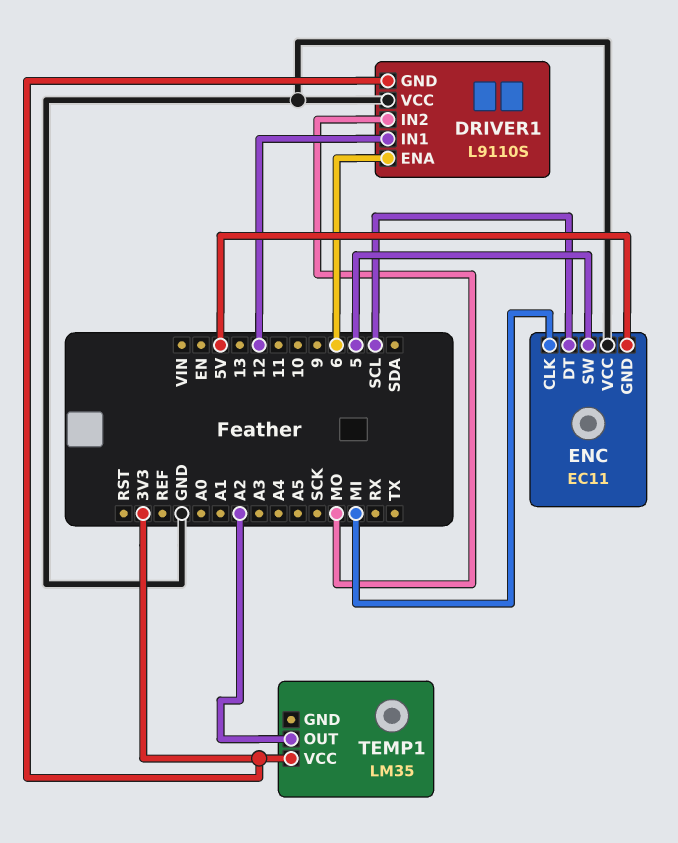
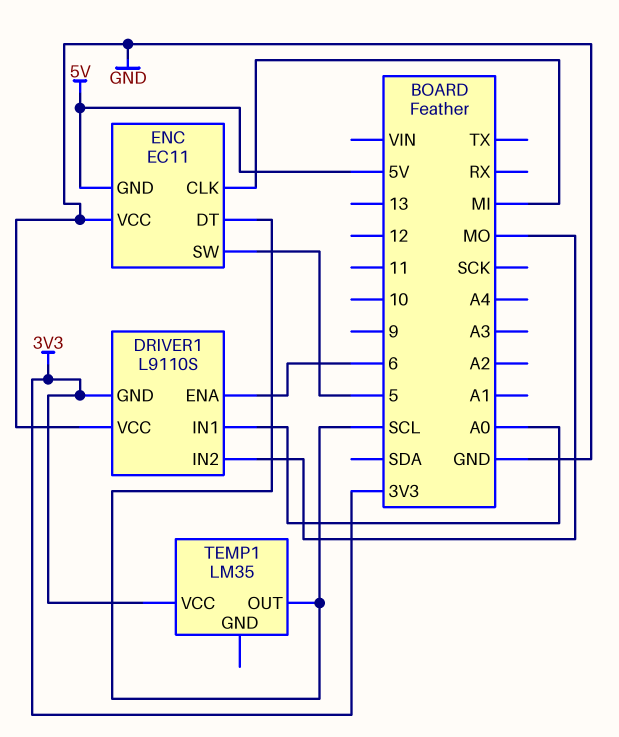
DRIVER1 pin IN1: 12 -> A0
TEMP1 pin OUT: A2 -> SCL

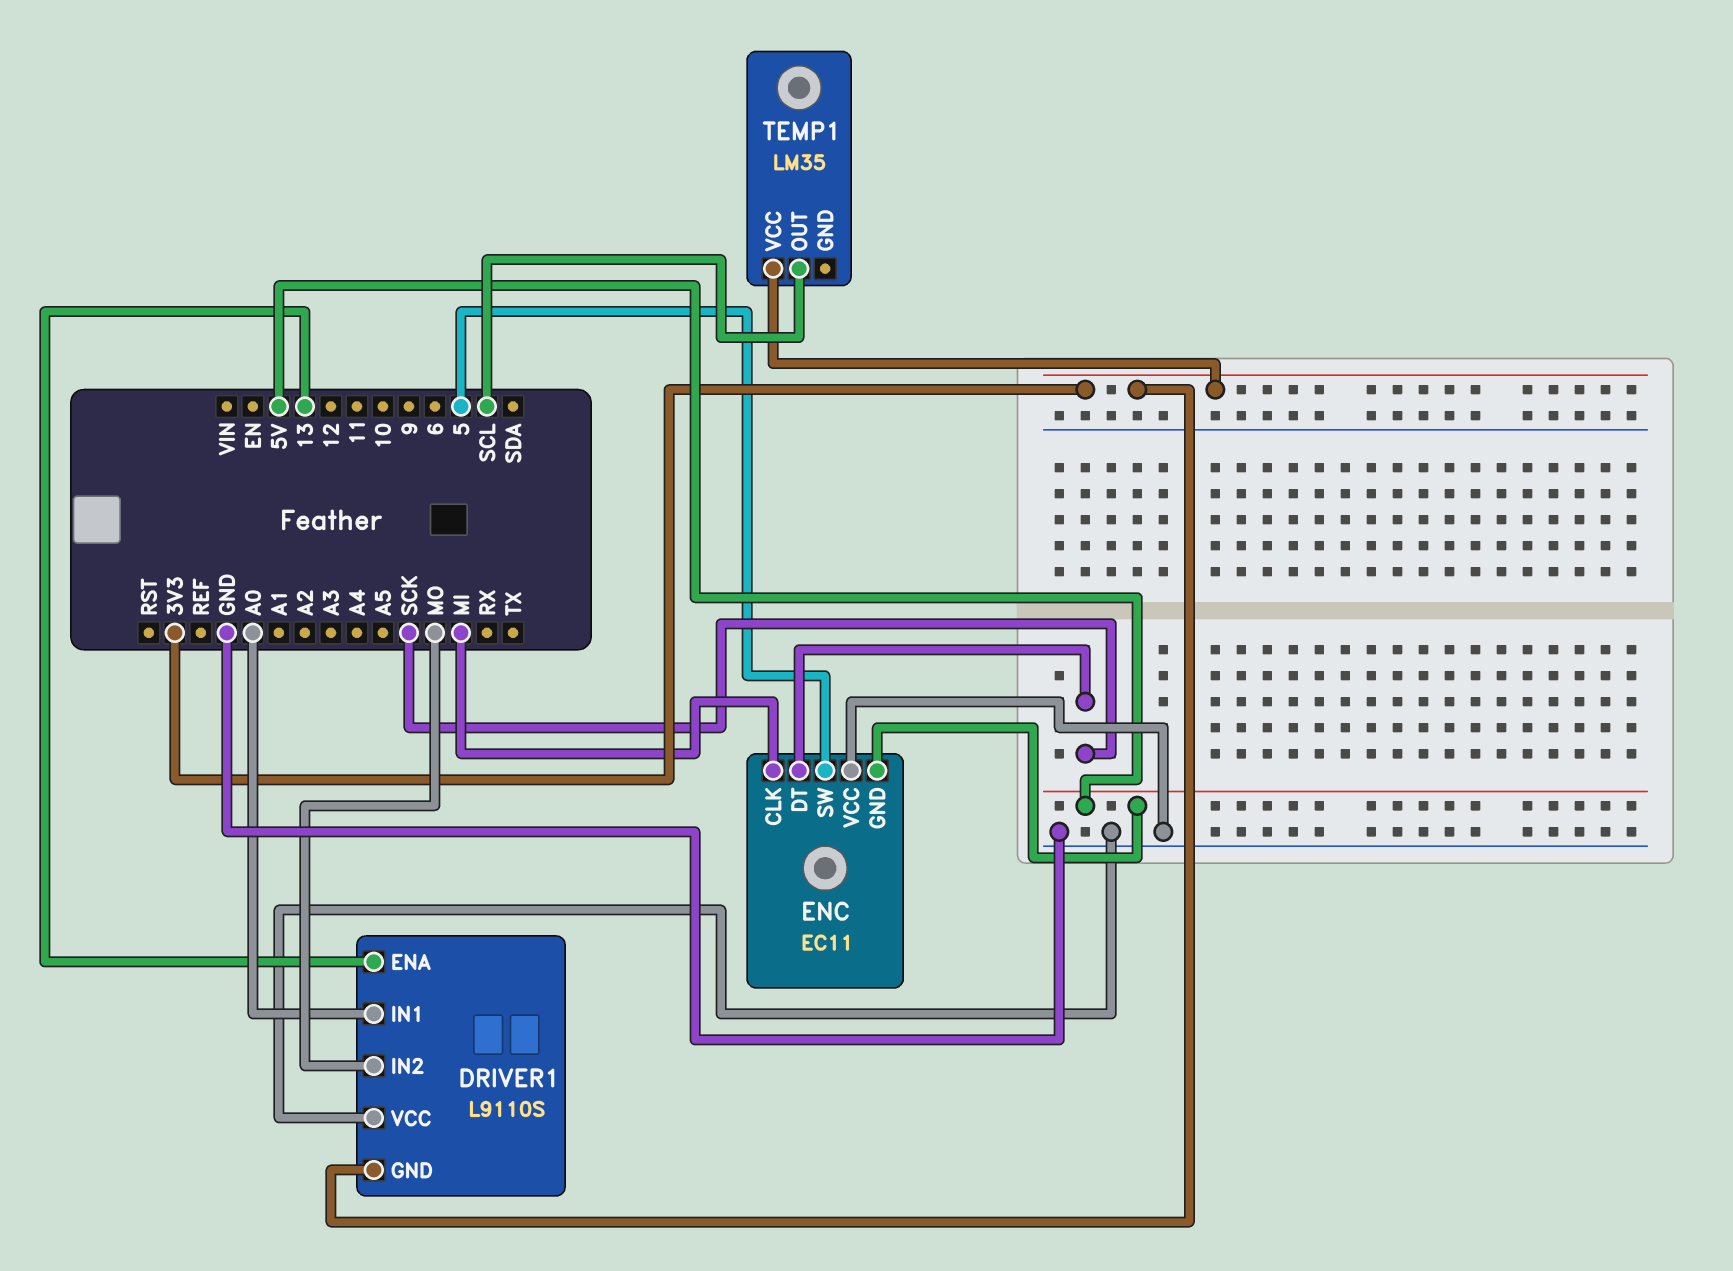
DRIVER1 pin ENA: 6 -> 13
ENC pin DT: SCL -> SCK

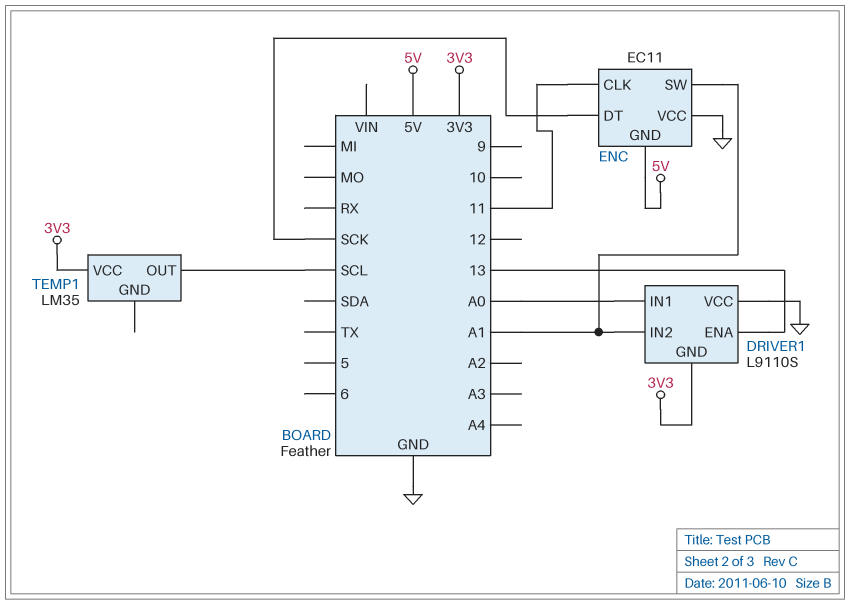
DRIVER1 pin IN2: MO -> A1
ENC pin CLK: MI -> 11
ENC pin SW: 5 -> A1

